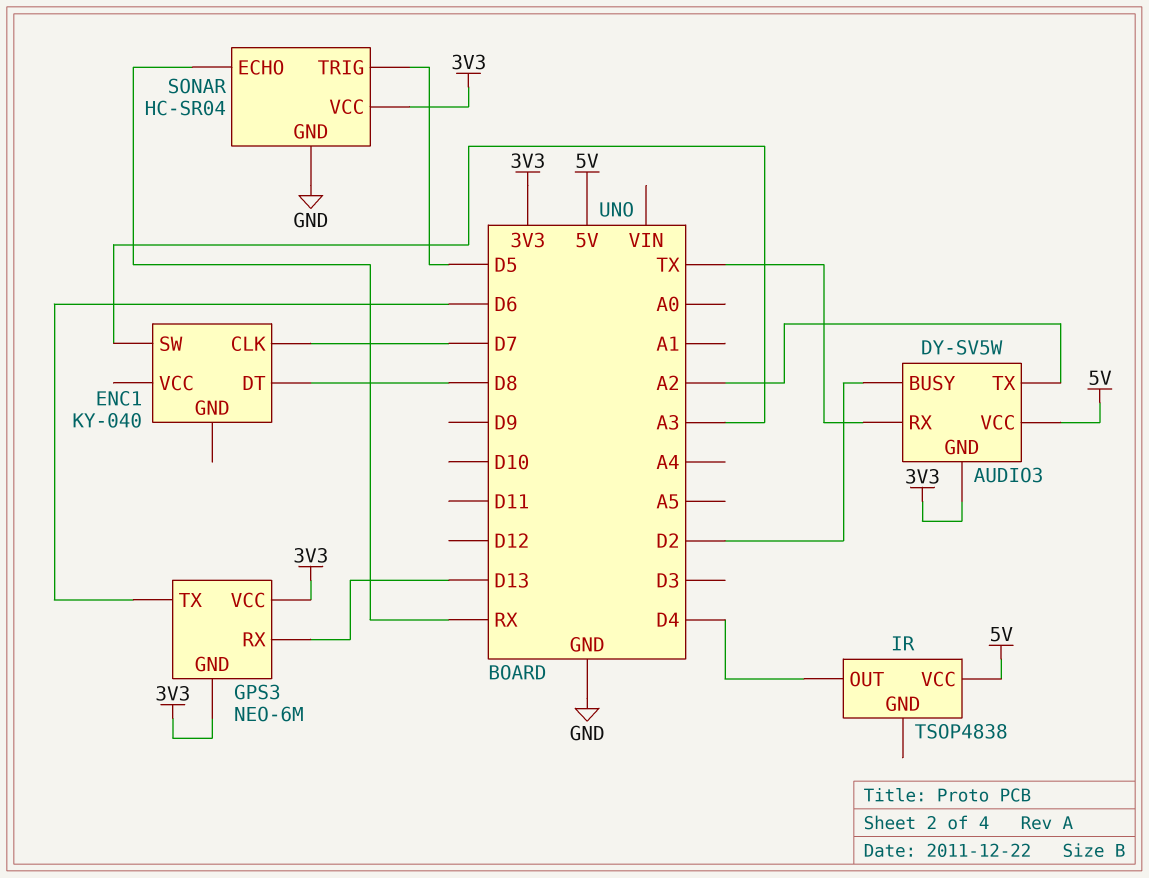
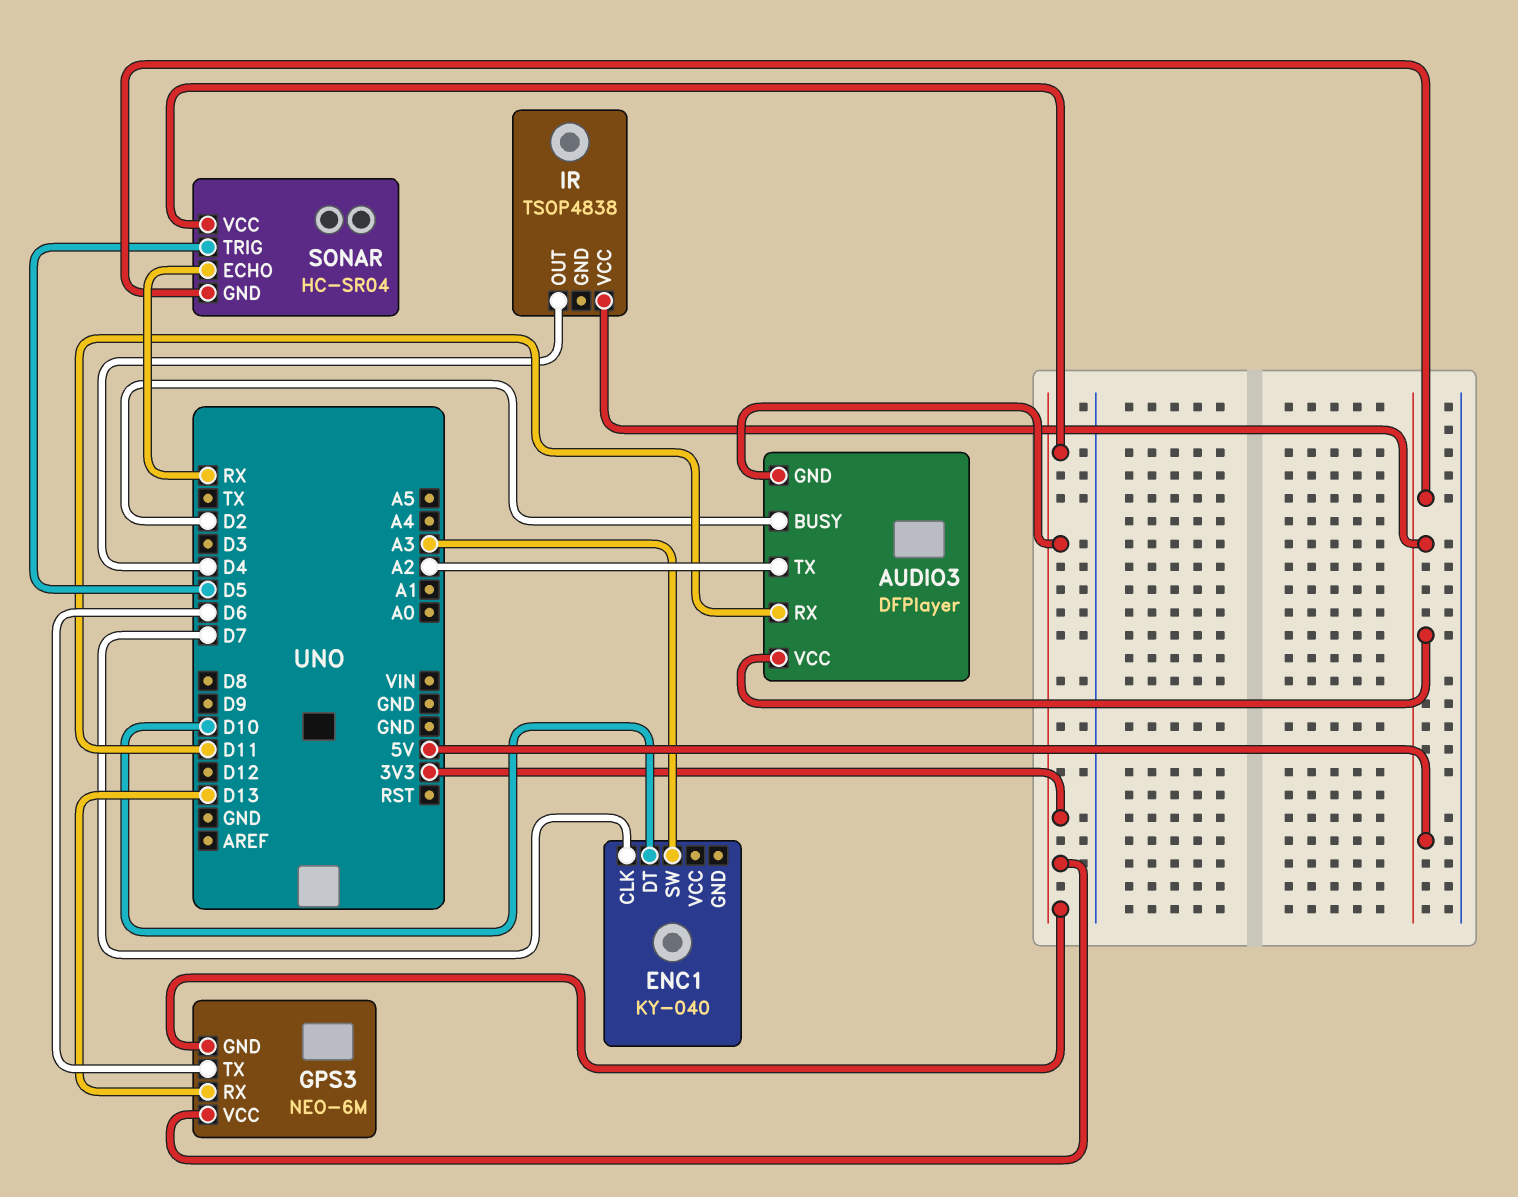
AUDIO3: DY-SV5W -> DFPlayer
AUDIO3 pin RX: TX -> D11
ENC1 pin DT: D8 -> D10
SONAR pin GND: GND -> 5V

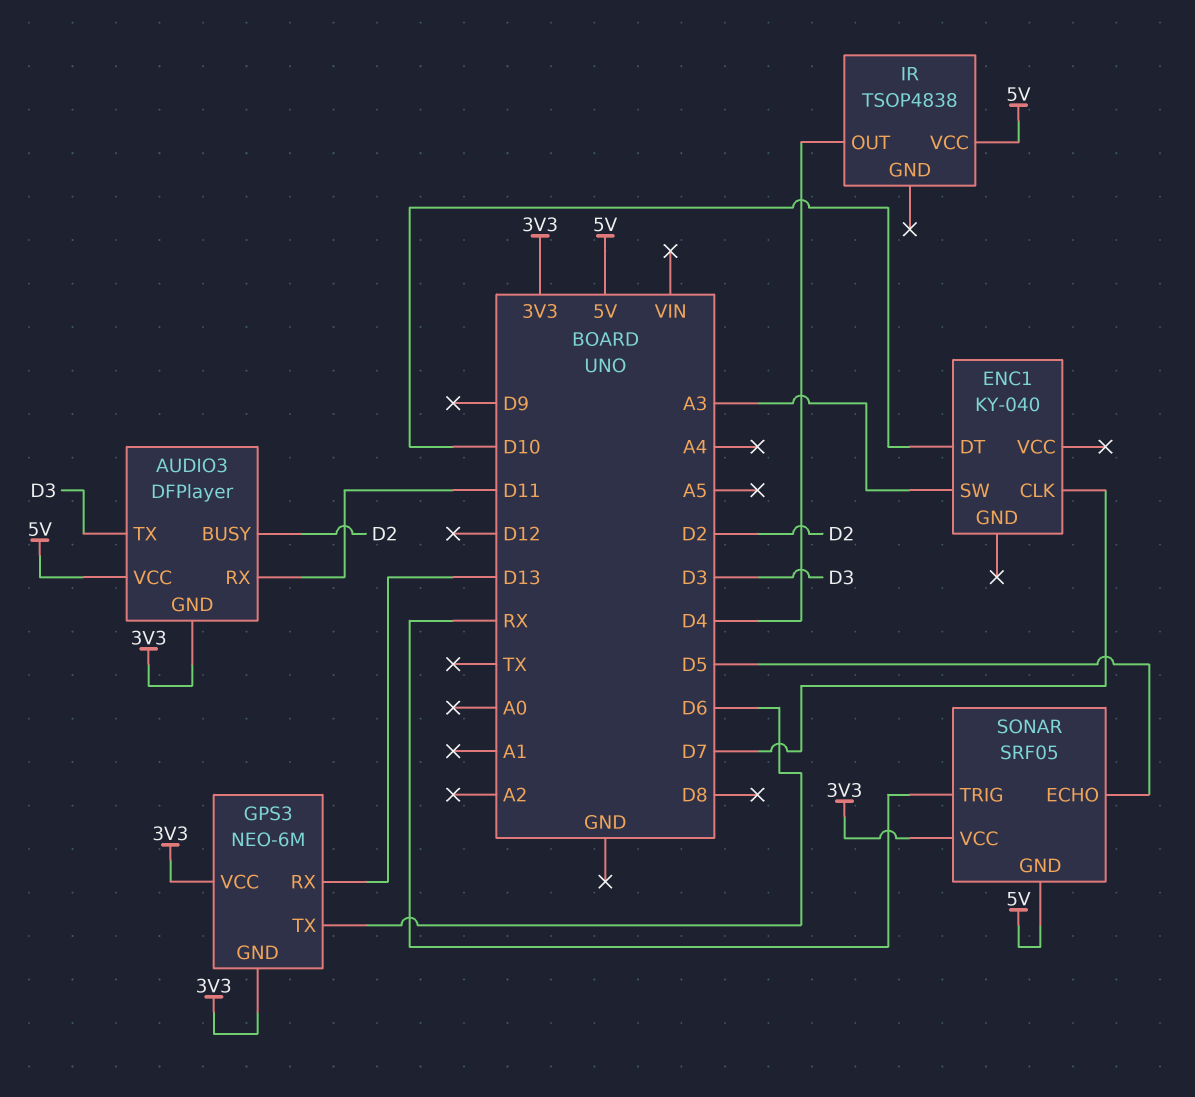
AUDIO3 pin TX: A2 -> D3
SONAR: HC-SR04 -> SRF05
SONAR pin ECHO: RX -> D5
SONAR pin TRIG: D5 -> RX

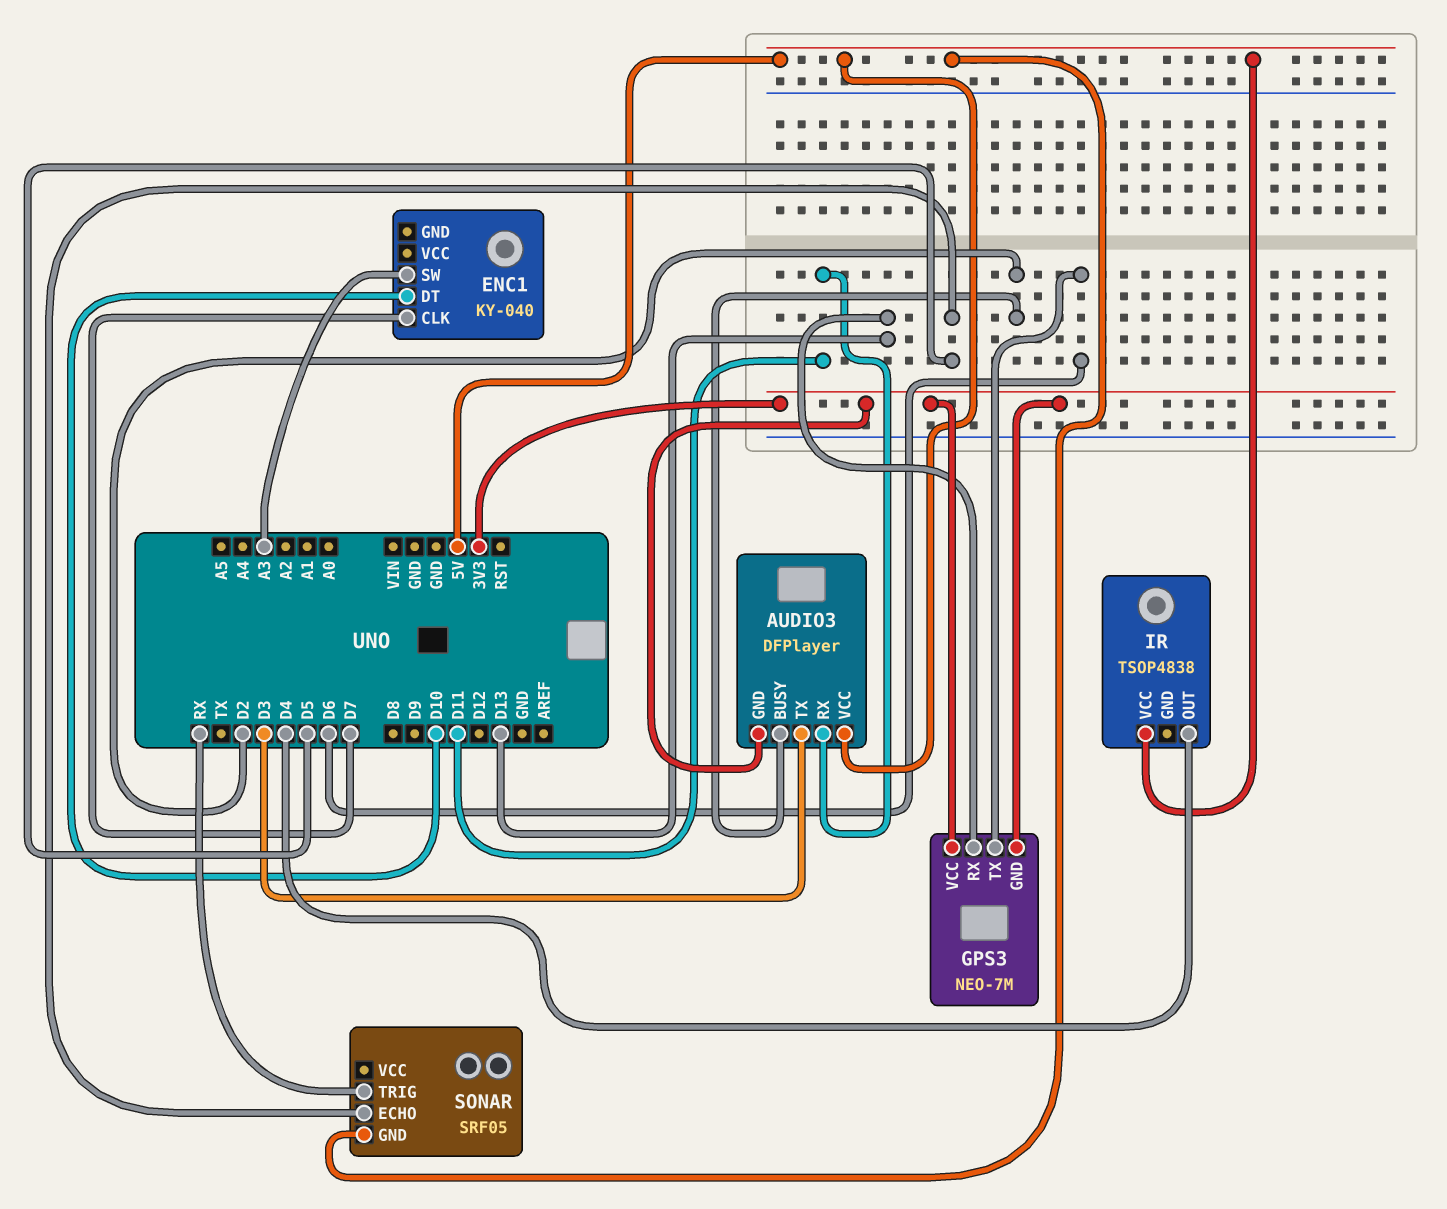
GPS3: NEO-6M -> NEO-7M
SONAR pin VCC: 3V3 -> none

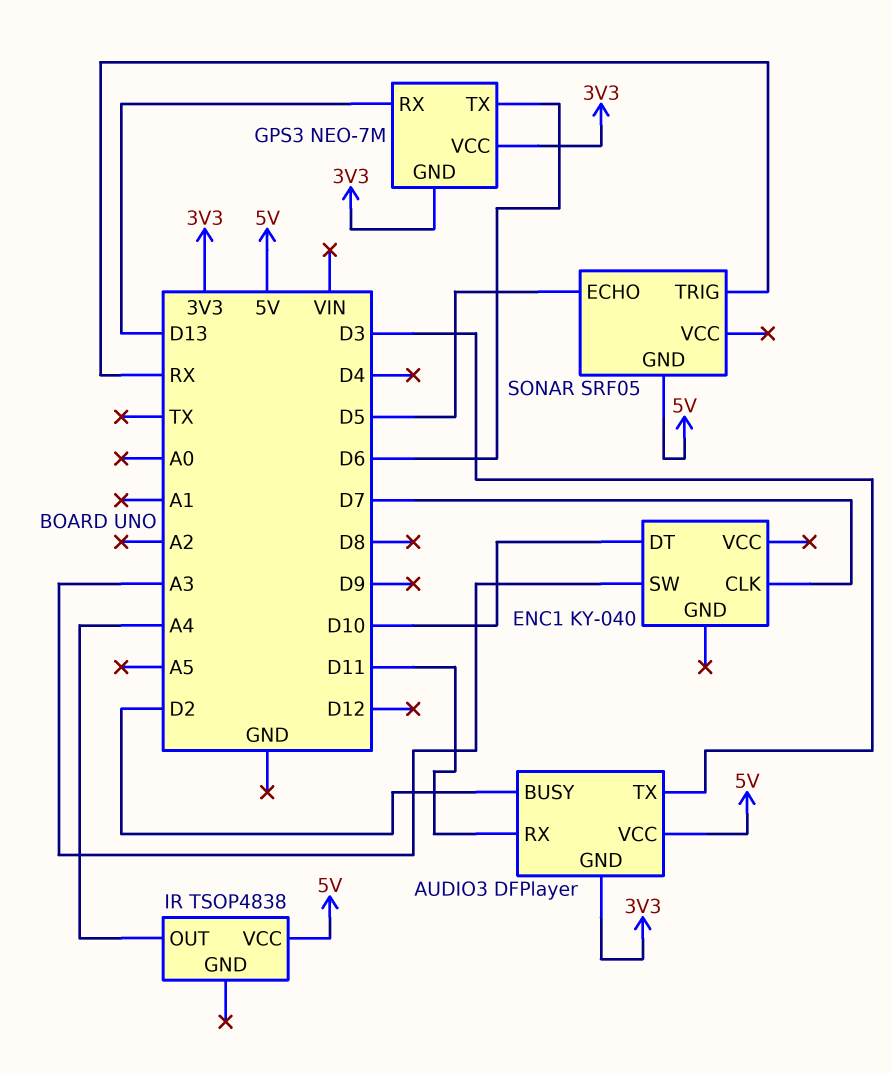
IR pin OUT: D4 -> A4

